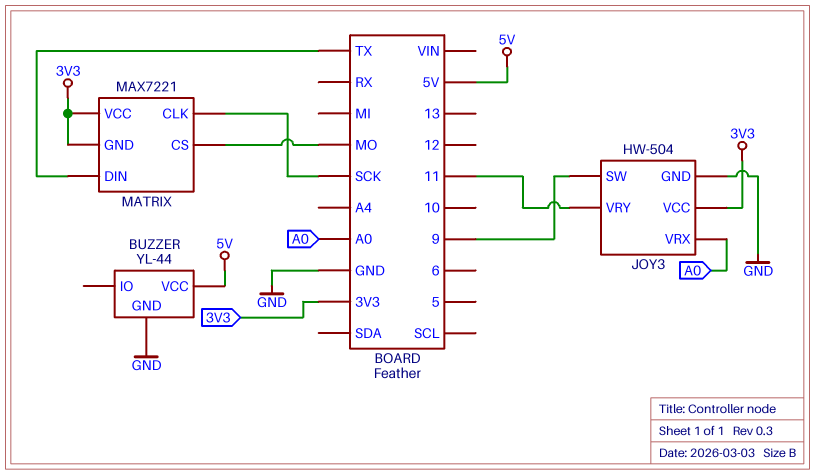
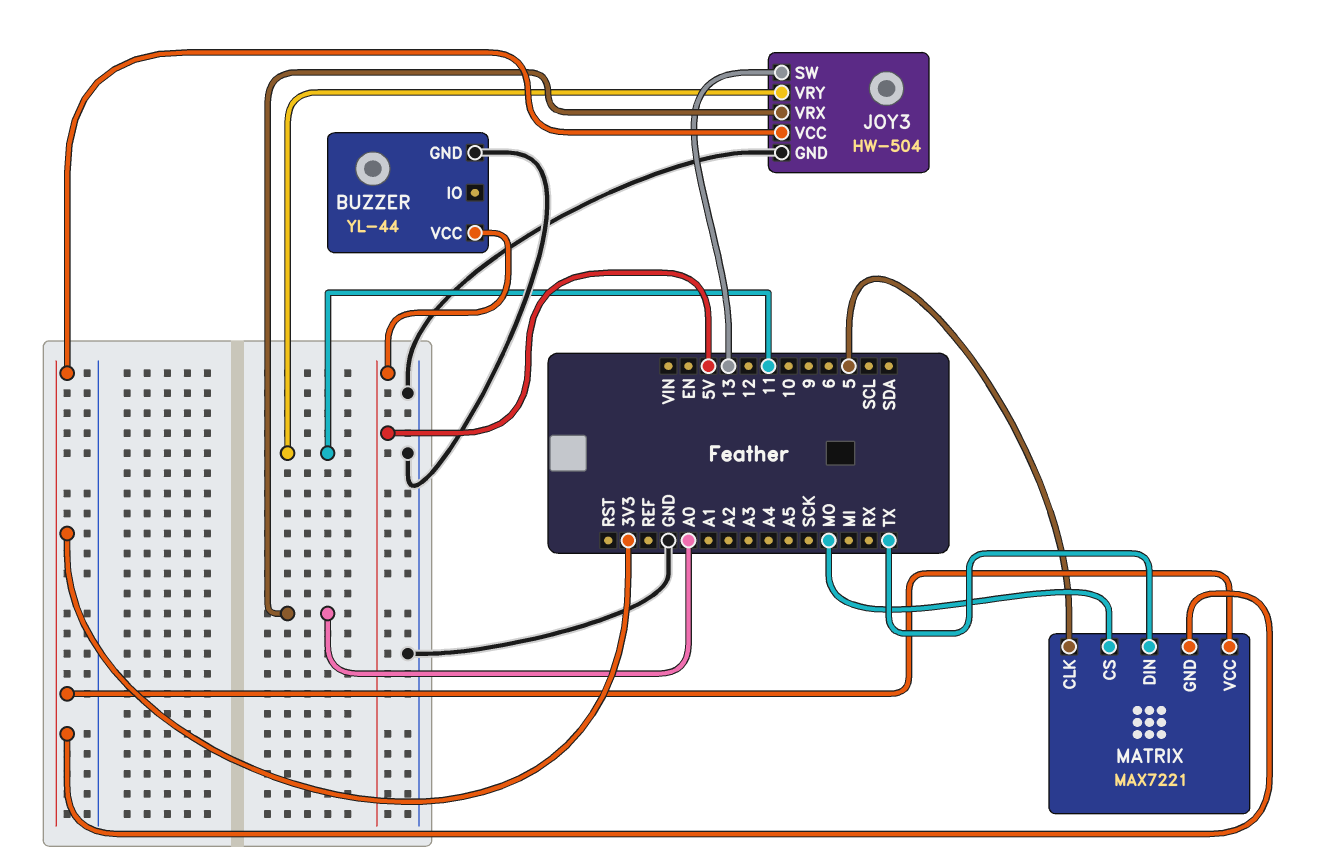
JOY3 pin SW: 9 -> 13
MATRIX pin CLK: SCK -> 5

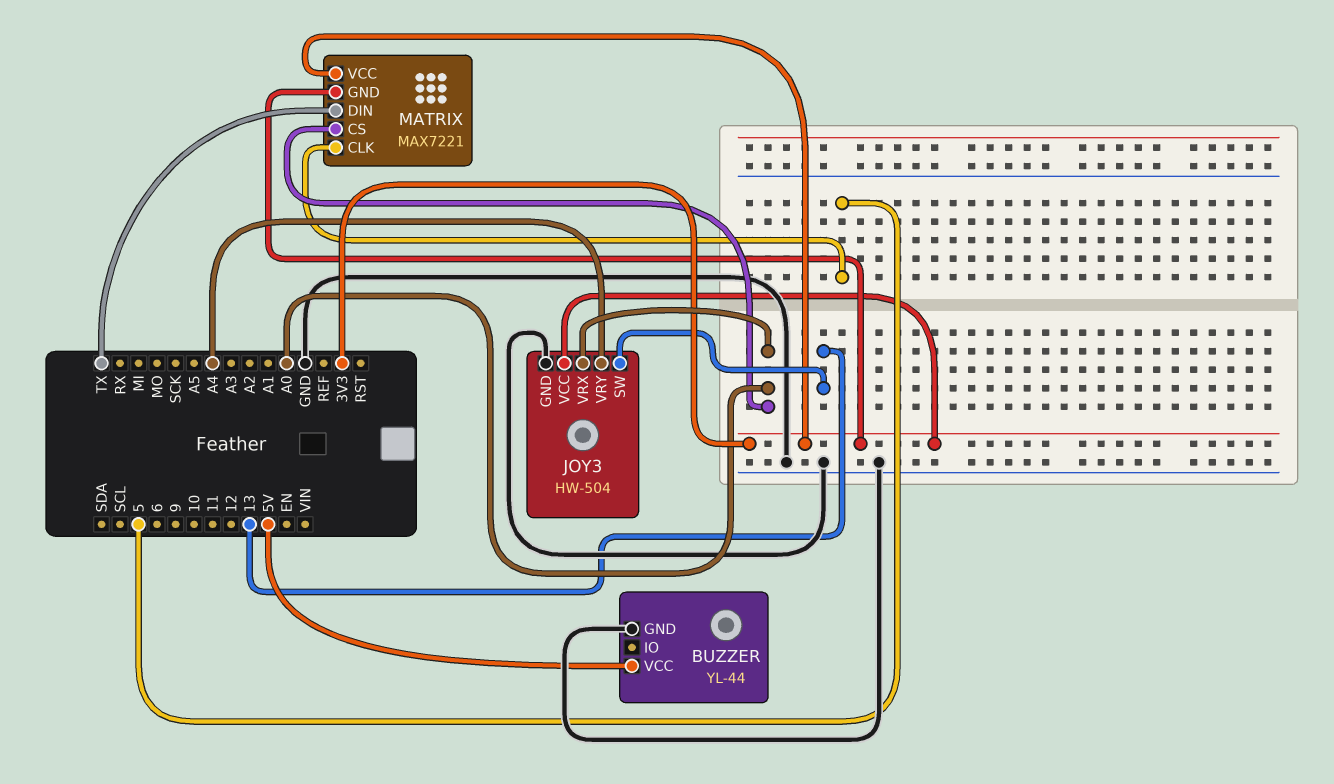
JOY3 pin VRY: 11 -> A4
MATRIX pin CS: MO -> A0

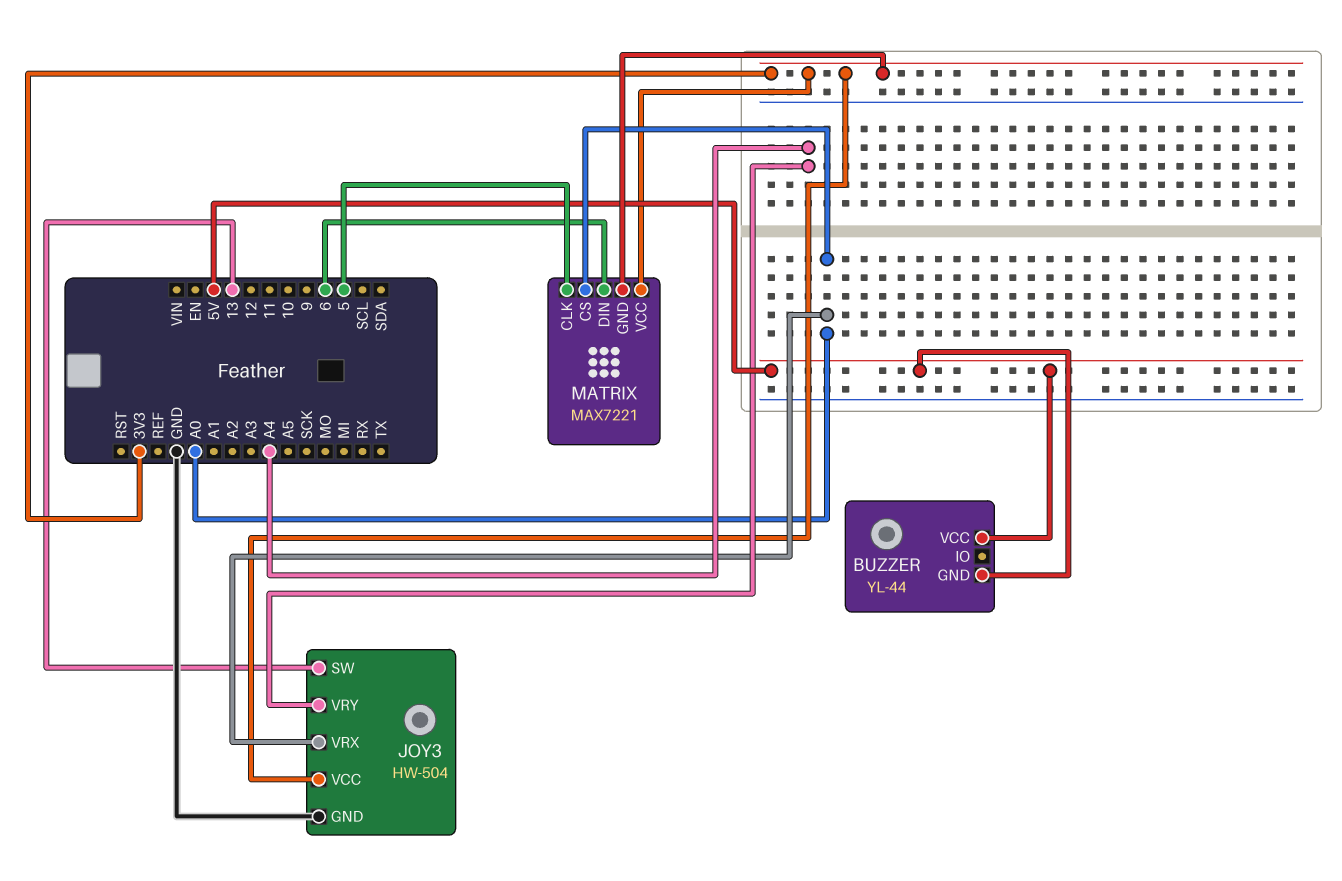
BUZZER pin GND: GND -> 5V
MATRIX pin DIN: TX -> 6

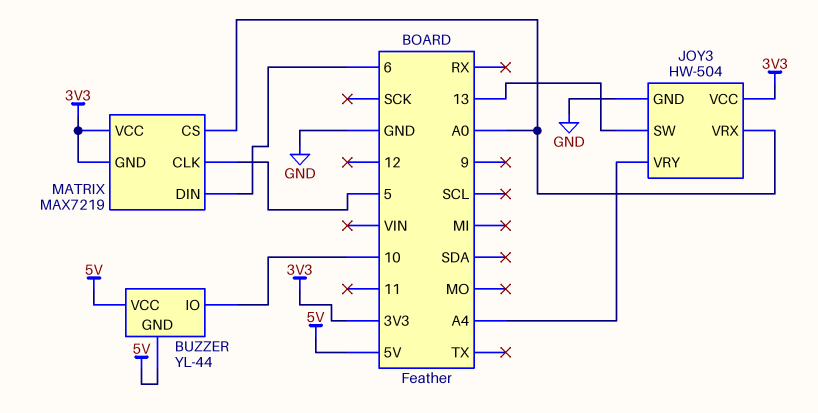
BUZZER pin IO: none -> 10
MATRIX: MAX7221 -> MAX7219

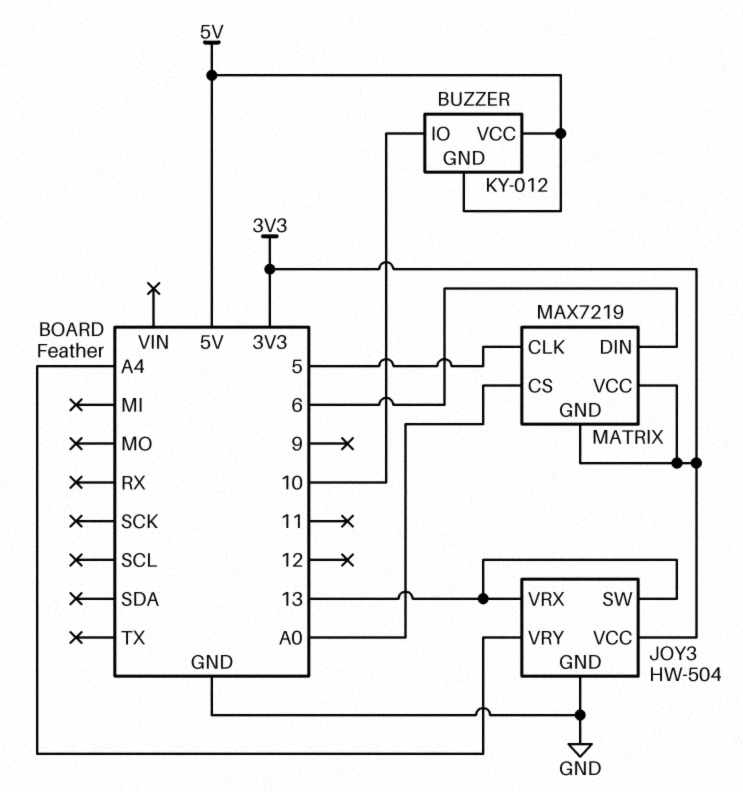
BUZZER: YL-44 -> KY-012
JOY3 pin VRX: A0 -> 13

